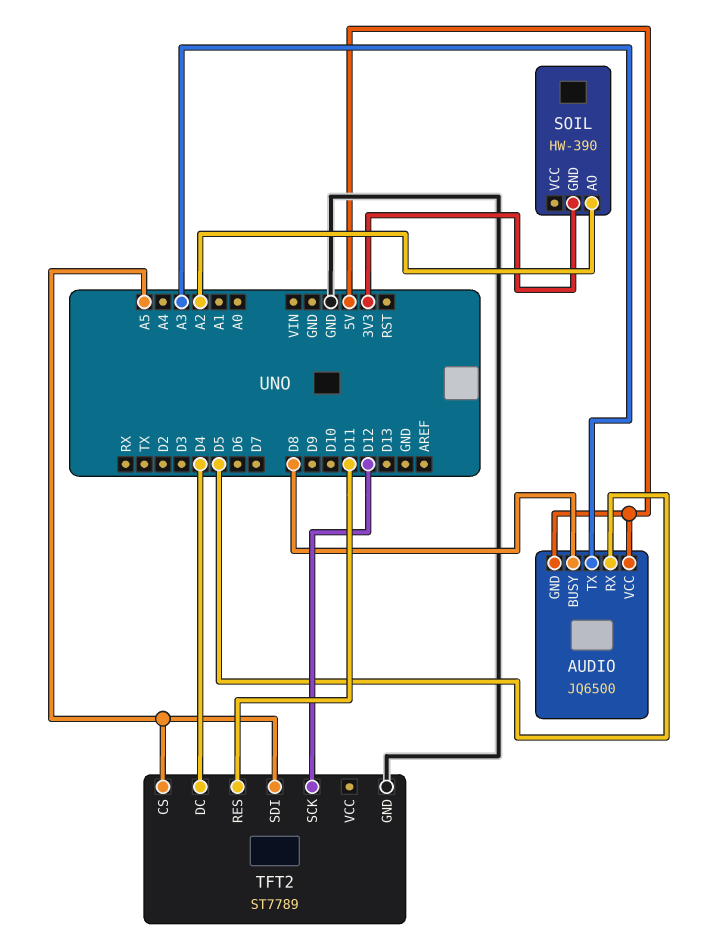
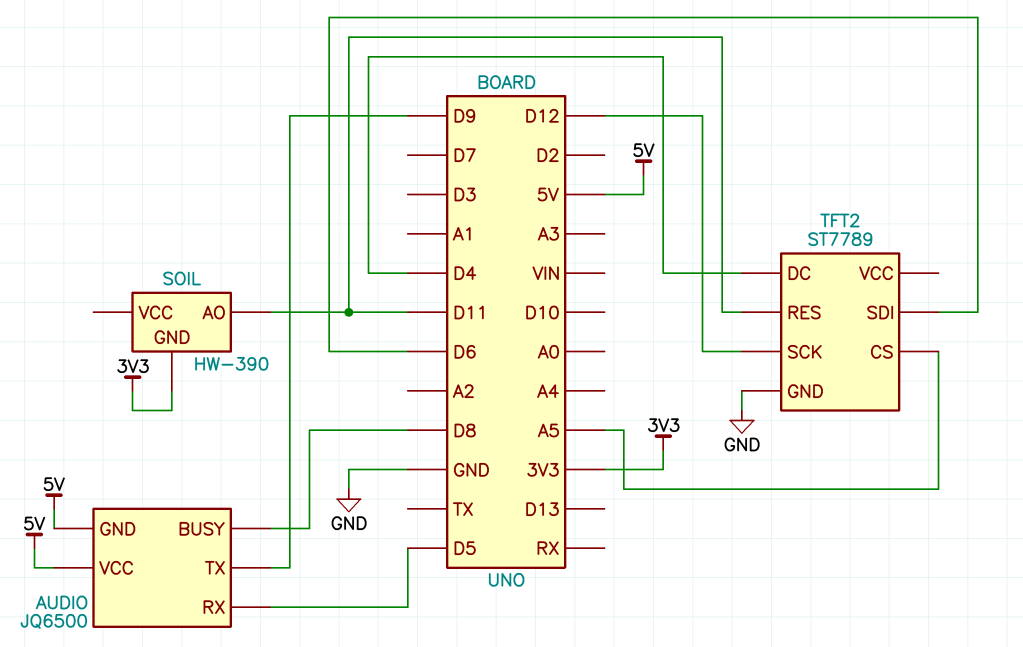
AUDIO pin TX: A3 -> D9
SOIL pin AO: A2 -> D11
TFT2 pin SDI: A5 -> D6

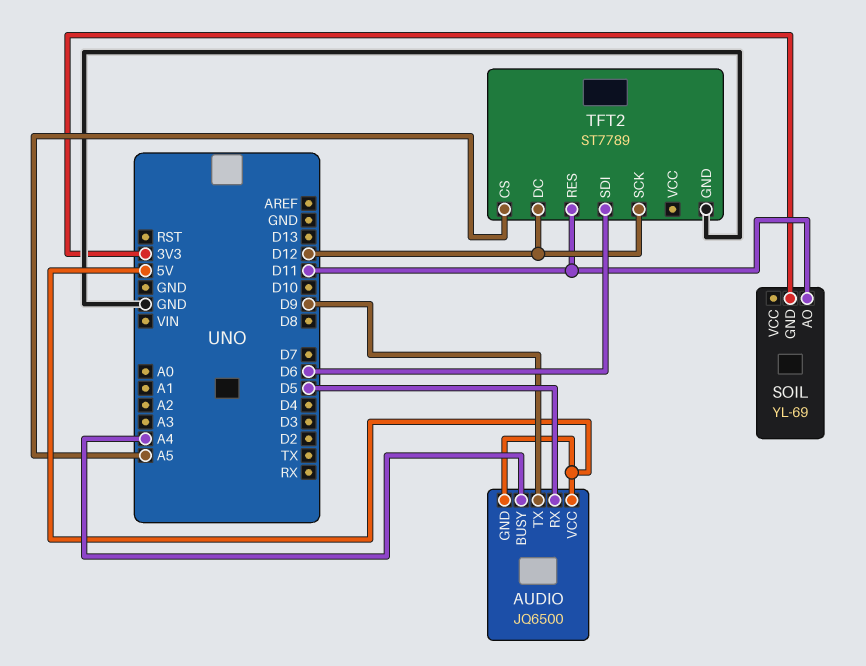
AUDIO pin BUSY: D8 -> A4
SOIL: HW-390 -> YL-69
TFT2 pin DC: D4 -> D12

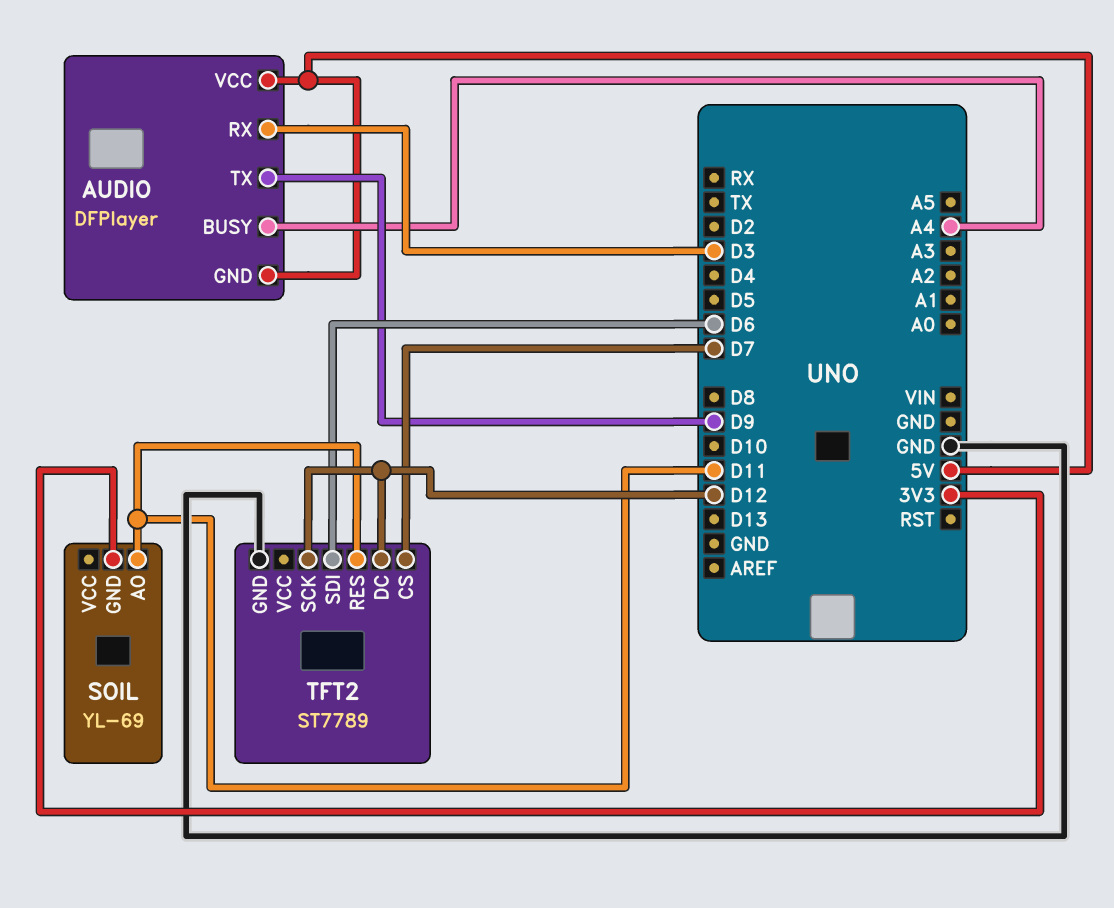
AUDIO: JQ6500 -> DFPlayer
AUDIO pin RX: D5 -> D3
TFT2 pin CS: A5 -> D7

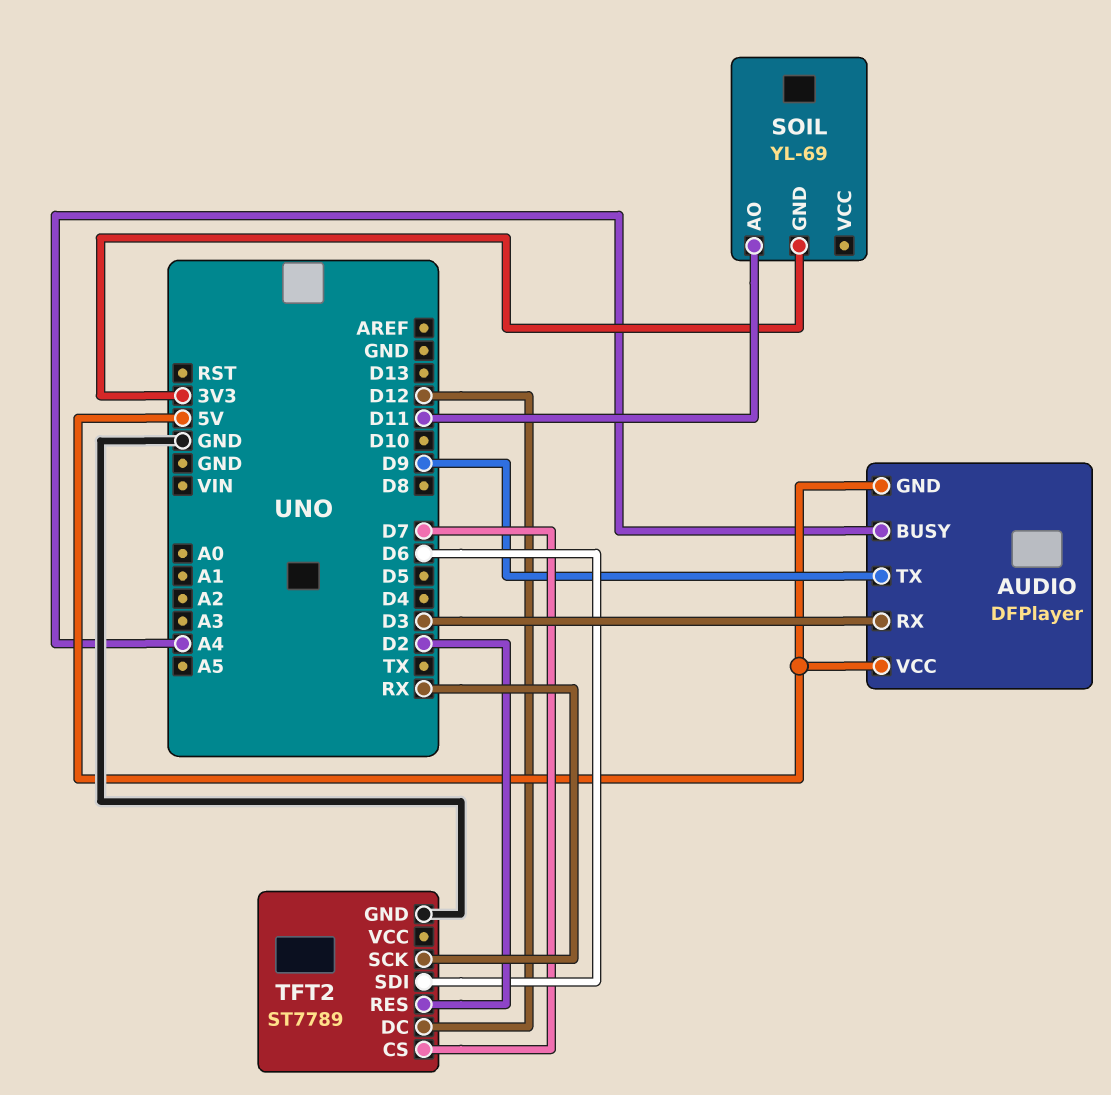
TFT2 pin RES: D11 -> D2
TFT2 pin SCK: D12 -> RX

